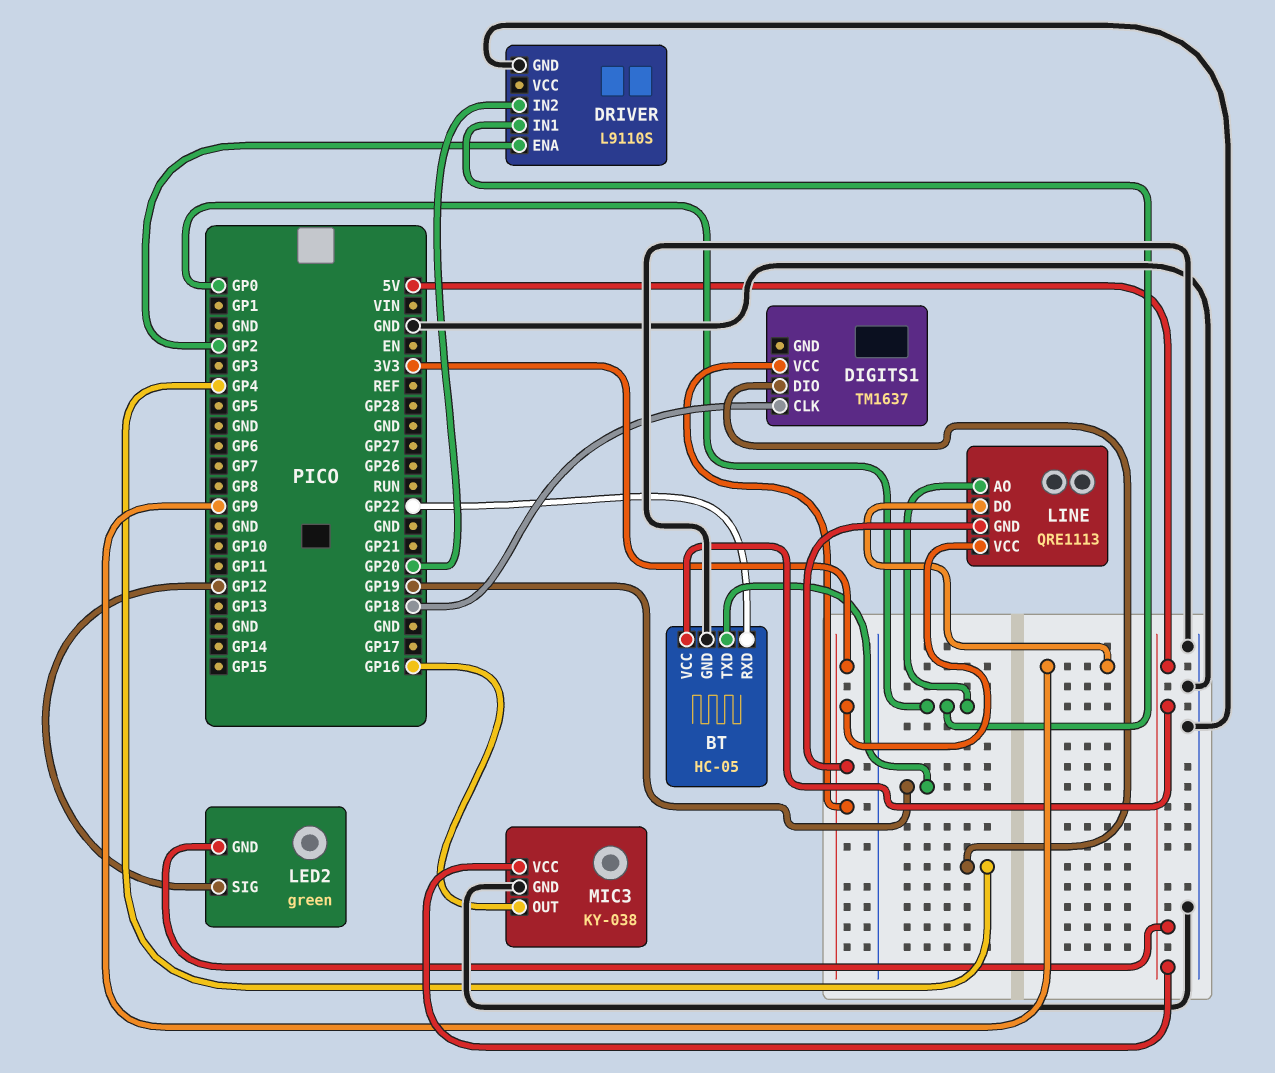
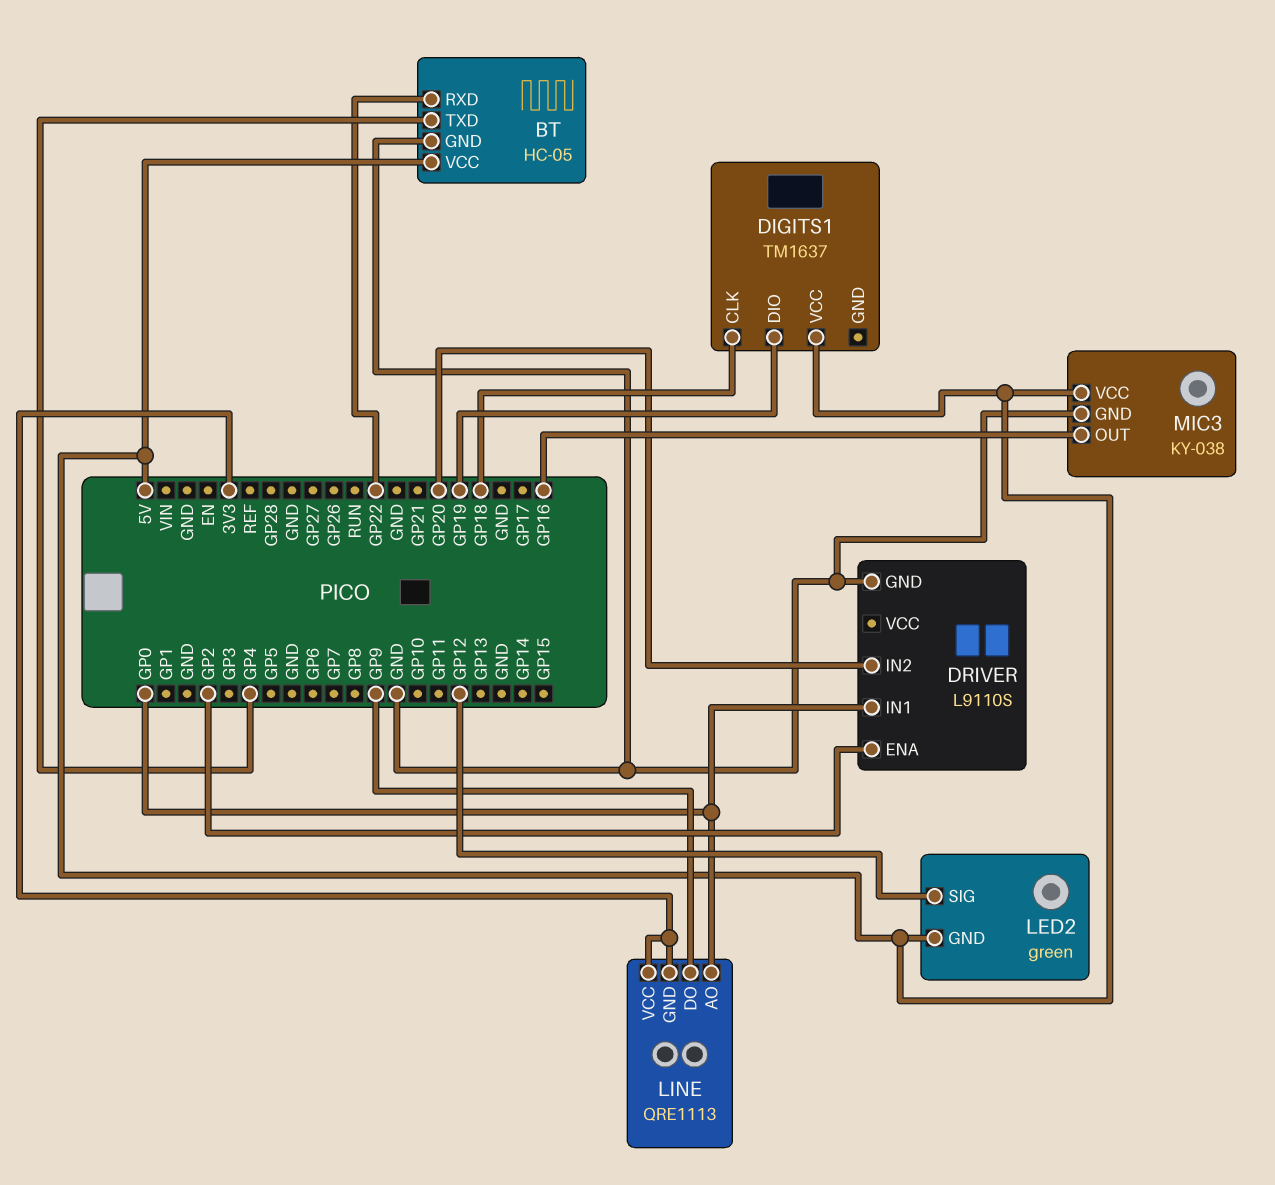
BT pin TXD: GP19 -> GP4
DIGITS1 pin DIO: GP4 -> GP19
DIGITS1 pin VCC: 3V3 -> 5V

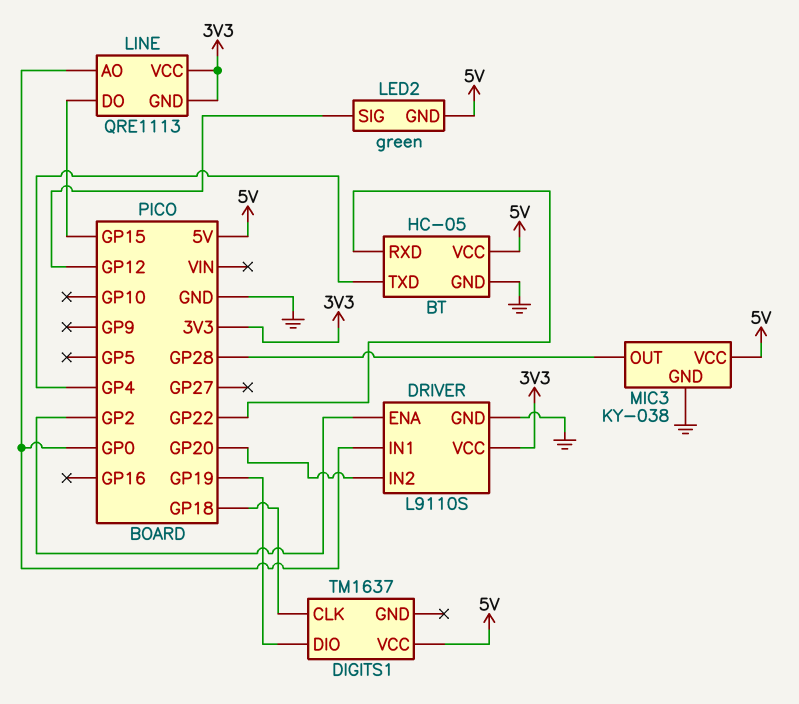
DRIVER pin VCC: none -> 3V3
LINE pin DO: GP9 -> GP15
MIC3 pin OUT: GP16 -> GP28

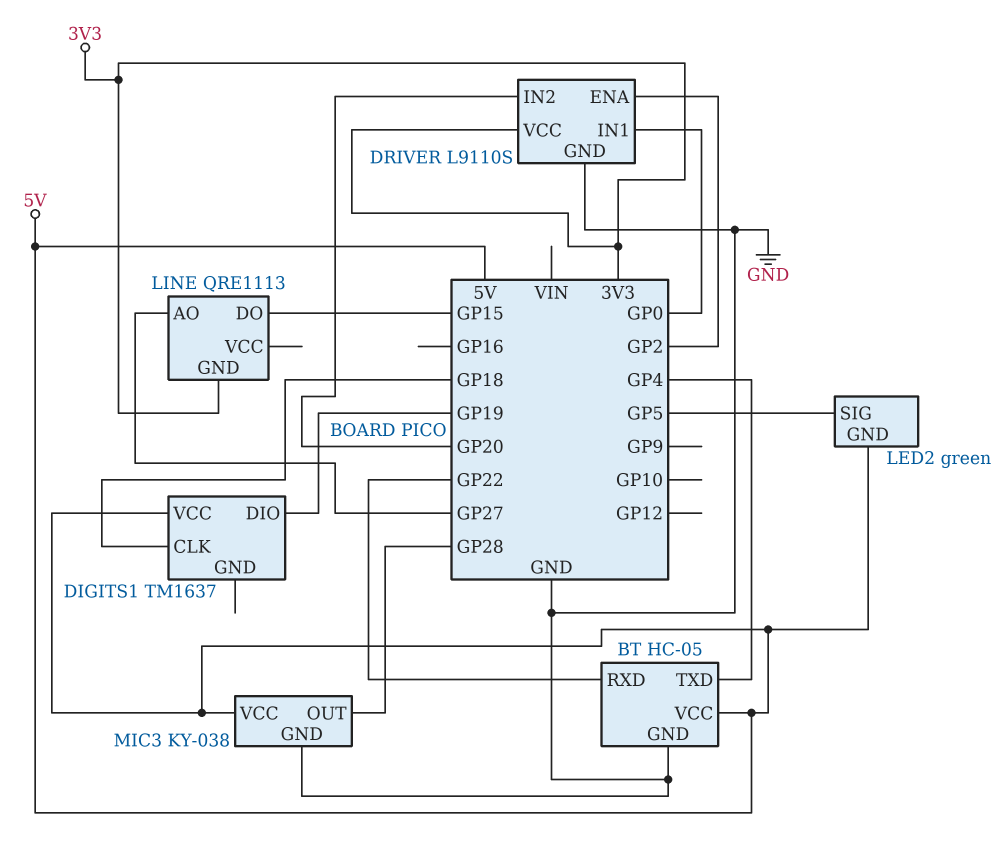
LED2 pin SIG: GP12 -> GP5
LINE pin AO: GP0 -> GP27
LINE pin VCC: 3V3 -> none

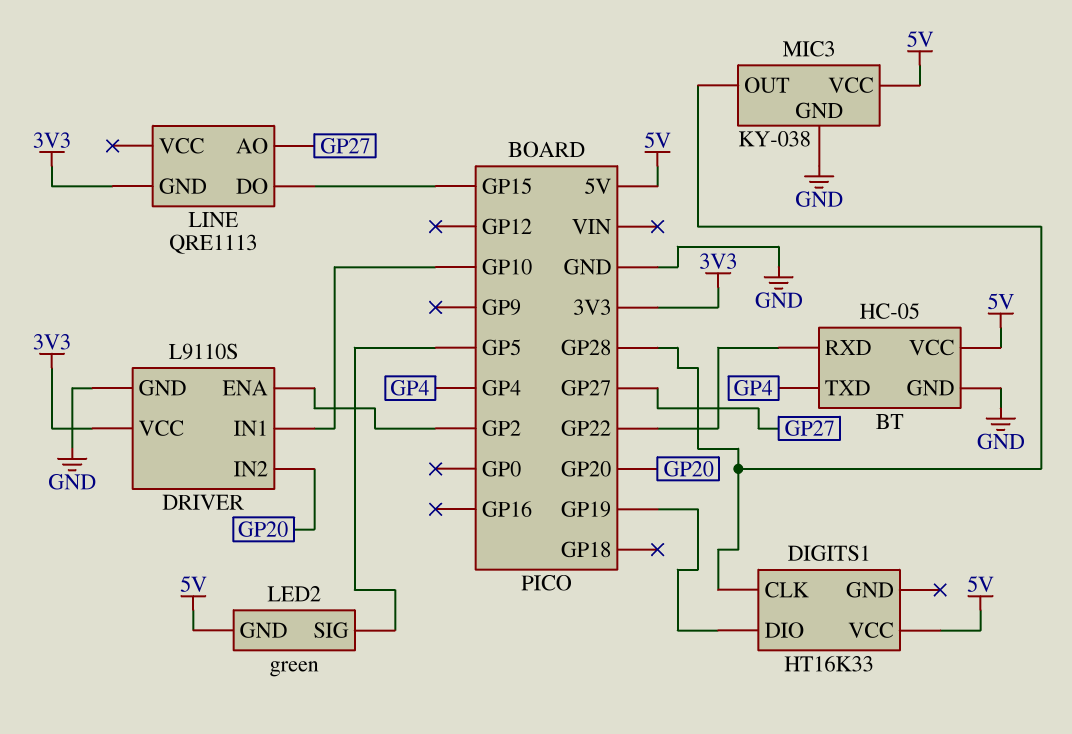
DIGITS1: TM1637 -> HT16K33
DIGITS1 pin CLK: GP18 -> GP28
DRIVER pin IN1: GP0 -> GP10

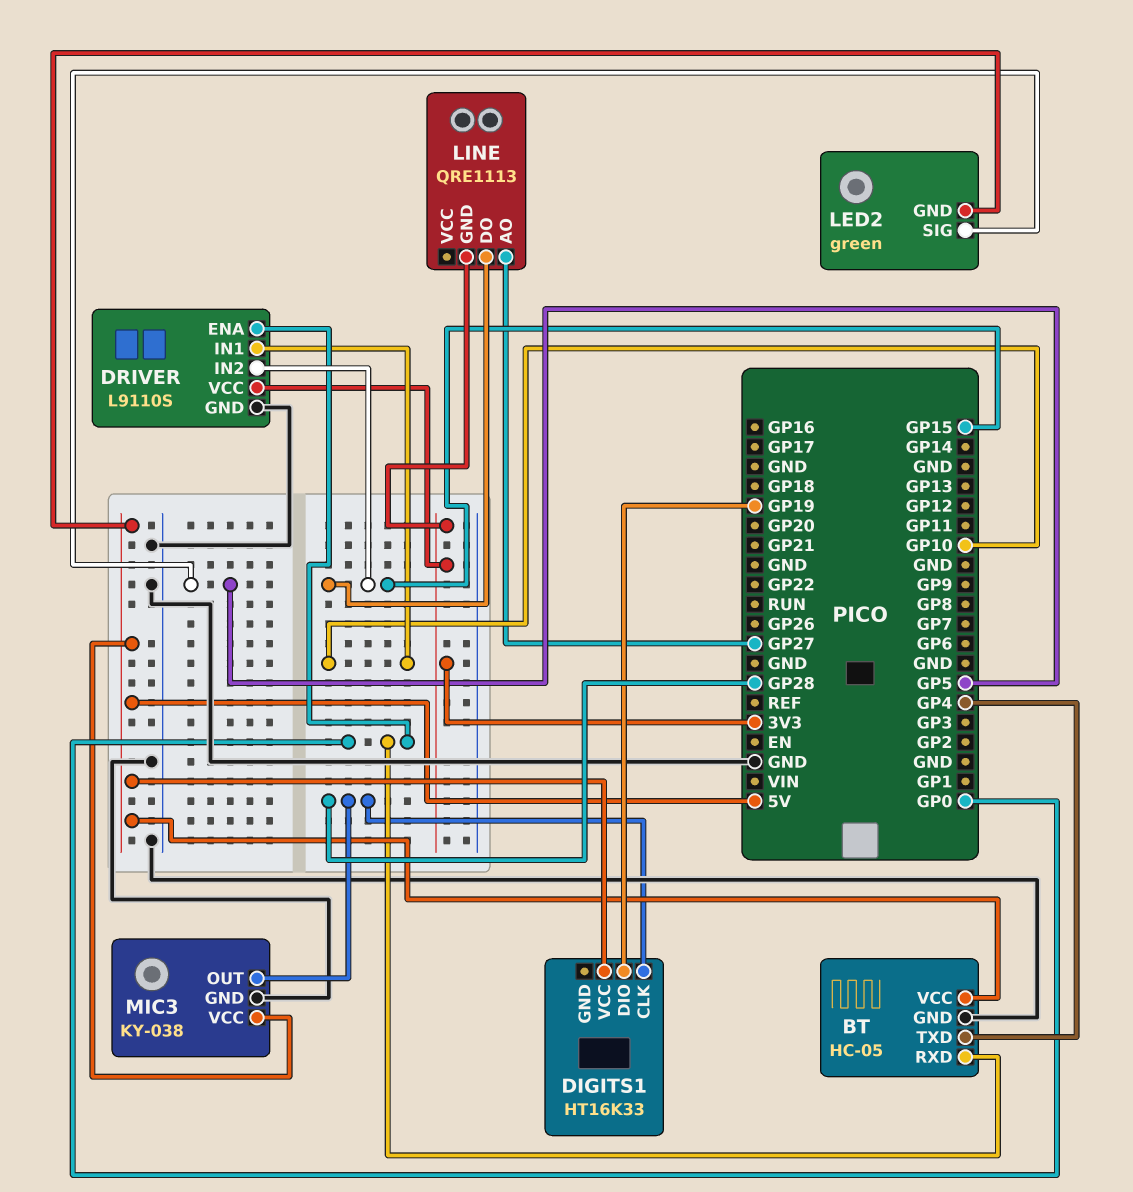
BT pin RXD: GP22 -> GP0
DRIVER pin ENA: GP2 -> GP0
DRIVER pin IN2: GP20 -> GP15

